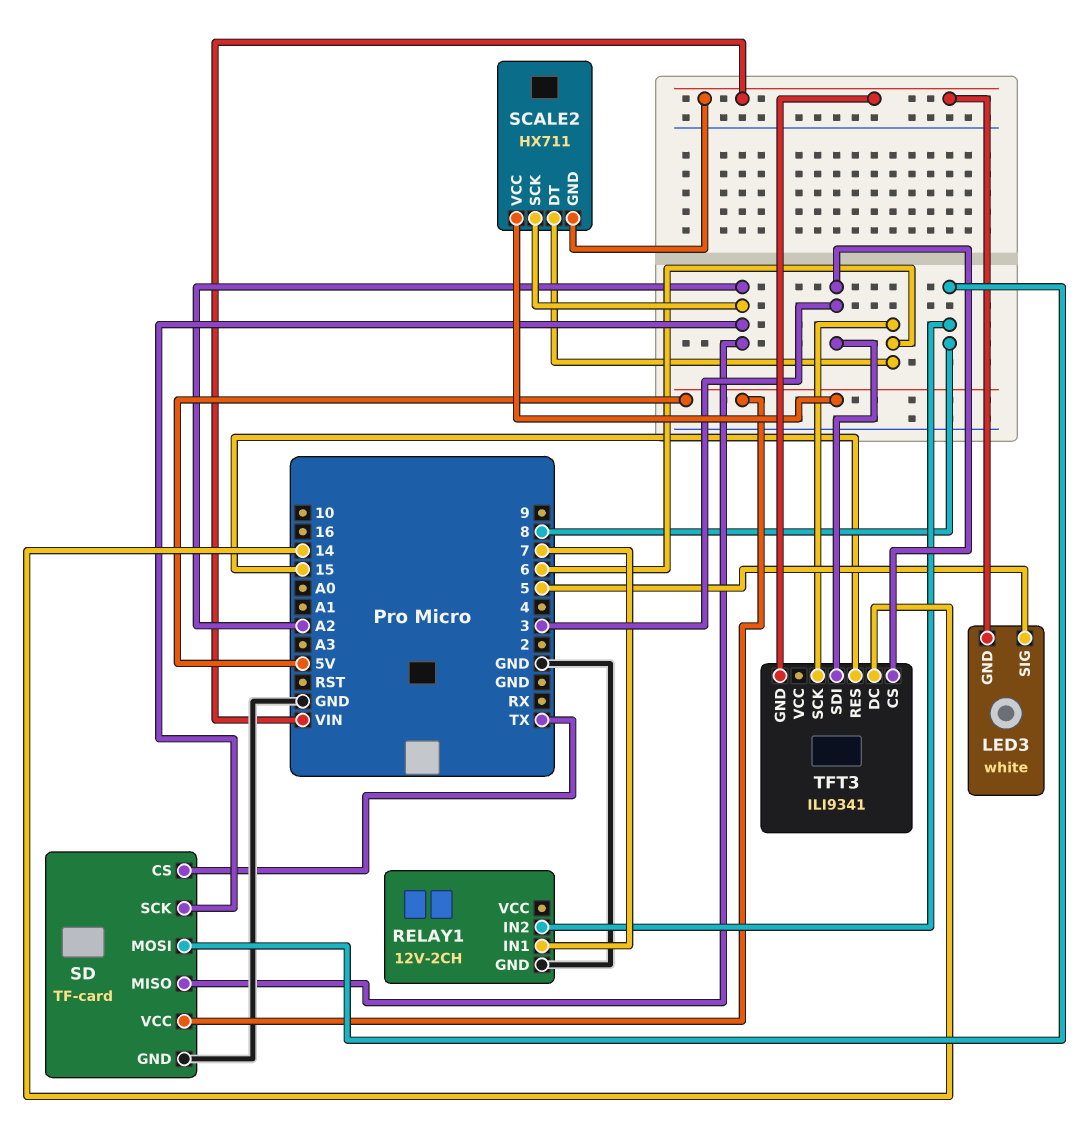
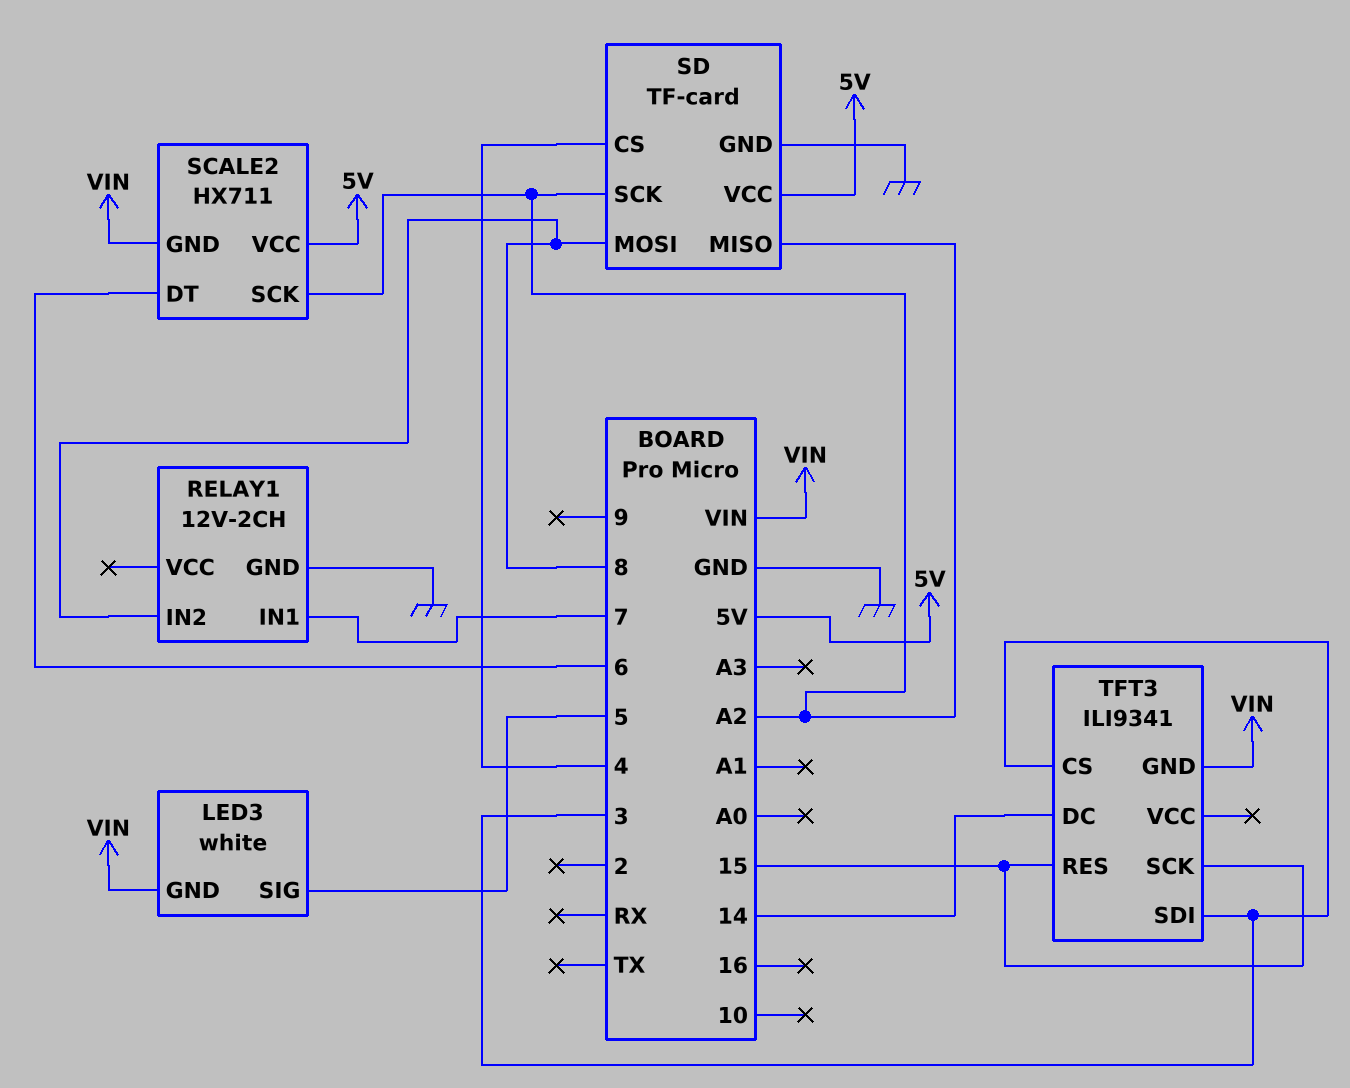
SD pin CS: TX -> 4
TFT3 pin SCK: 6 -> 15

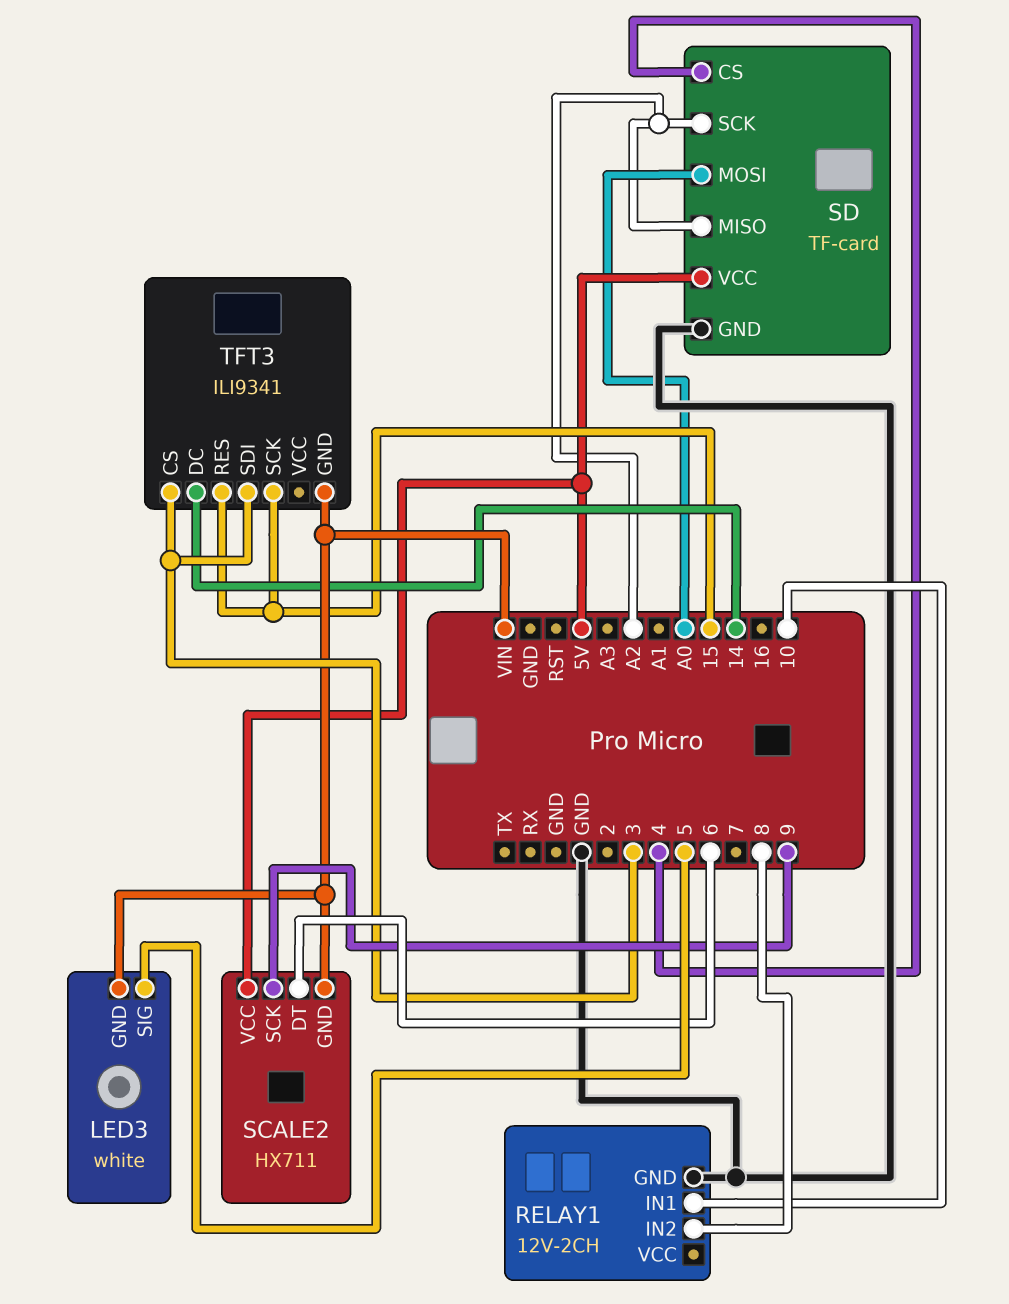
RELAY1 pin IN1: 7 -> 10
SCALE2 pin SCK: A2 -> 9
SD pin MOSI: 8 -> A0

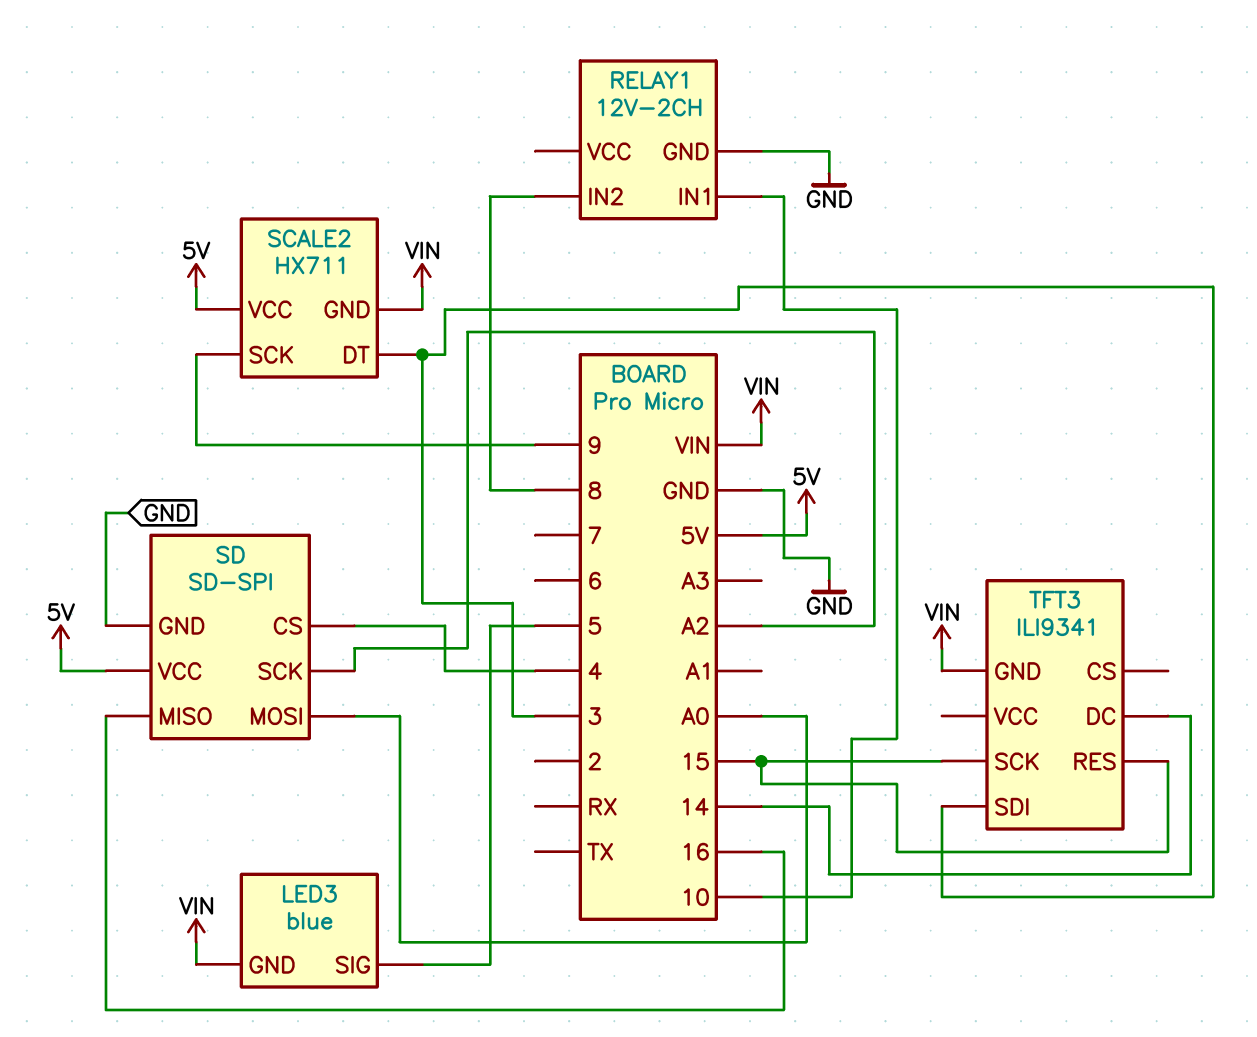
LED3: white -> blue
SCALE2 pin DT: 6 -> 3
SD: TF-card -> SD-SPI
SD pin MISO: A2 -> 16
TFT3 pin CS: 3 -> none

